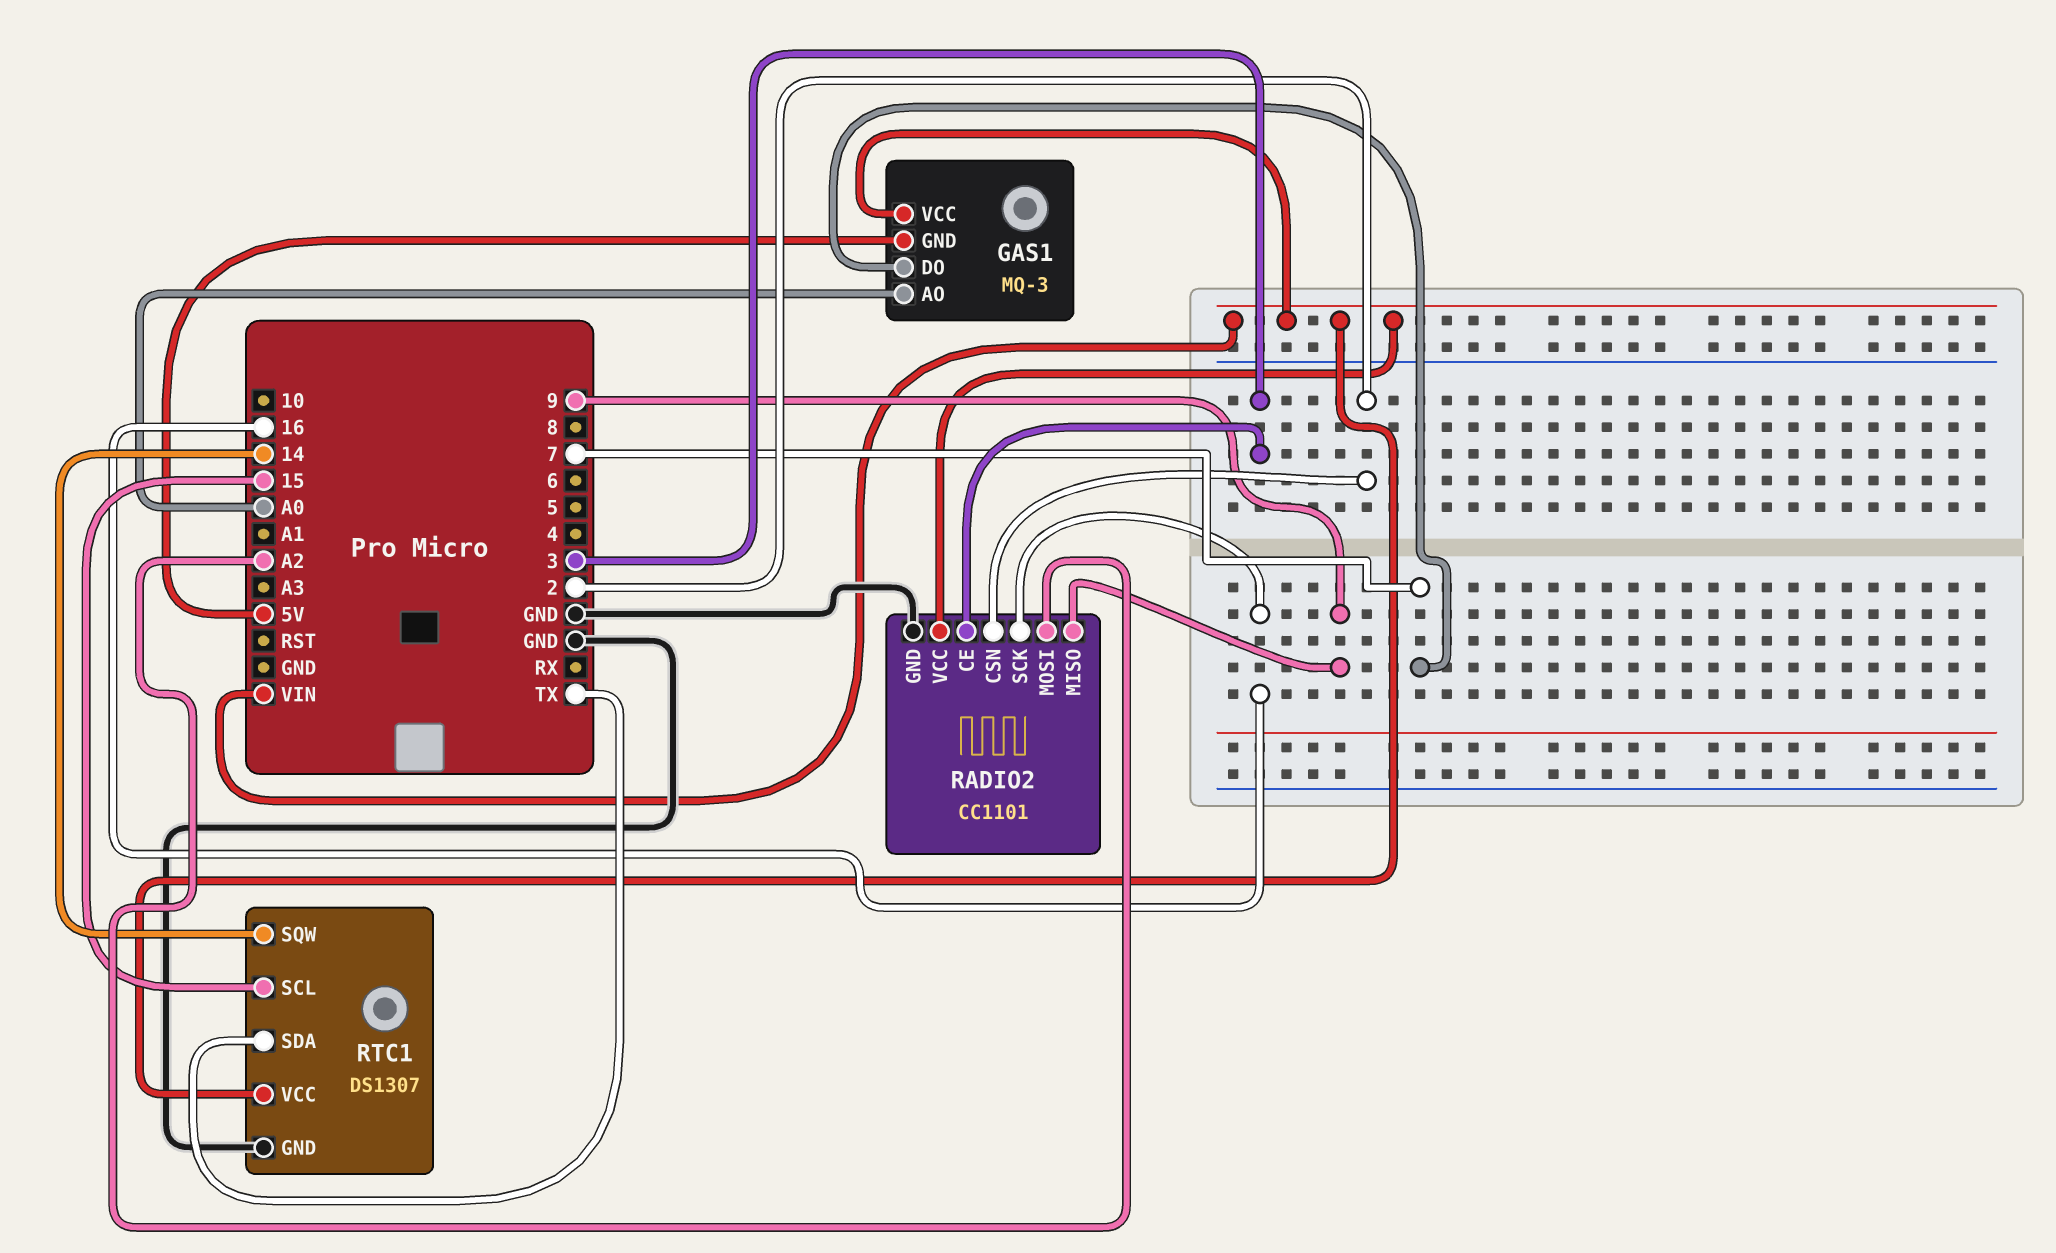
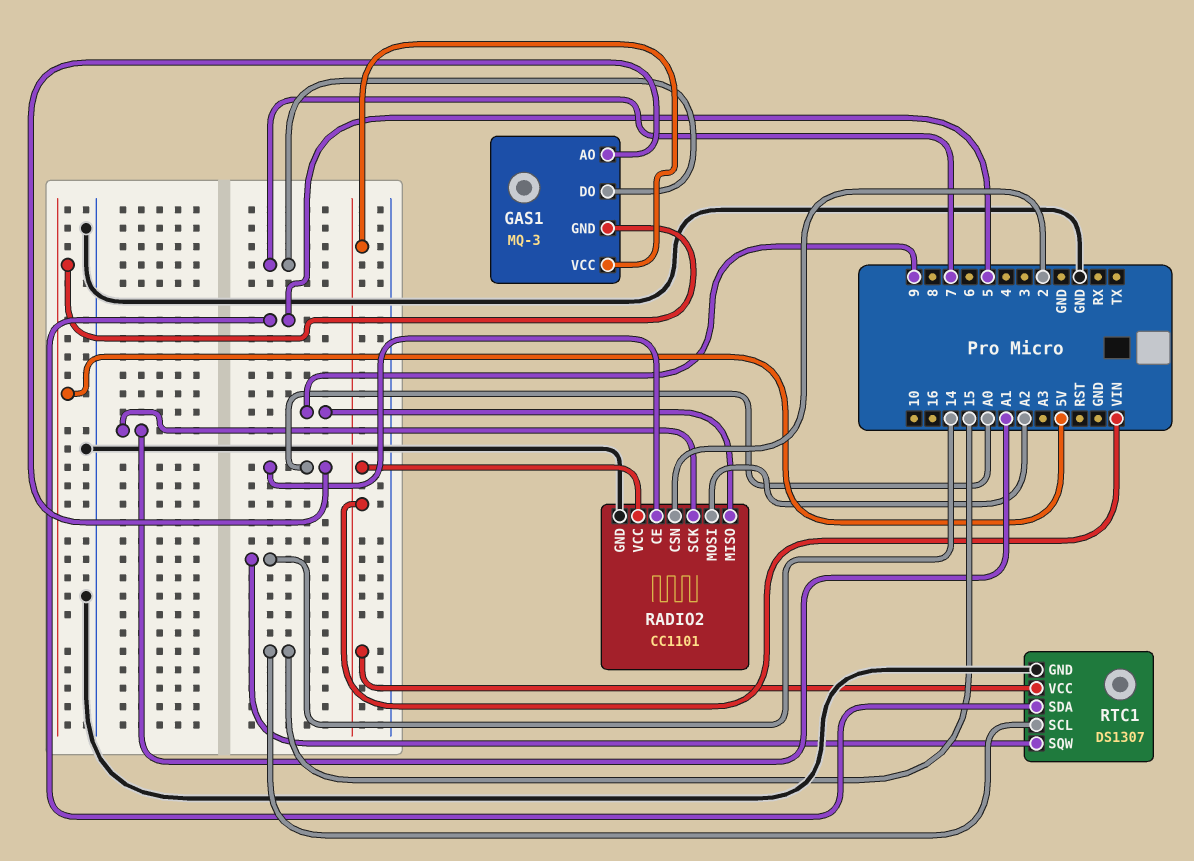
RADIO2 pin CE: 3 -> A0
RADIO2 pin SCK: 16 -> A1
RTC1 pin SDA: TX -> 5

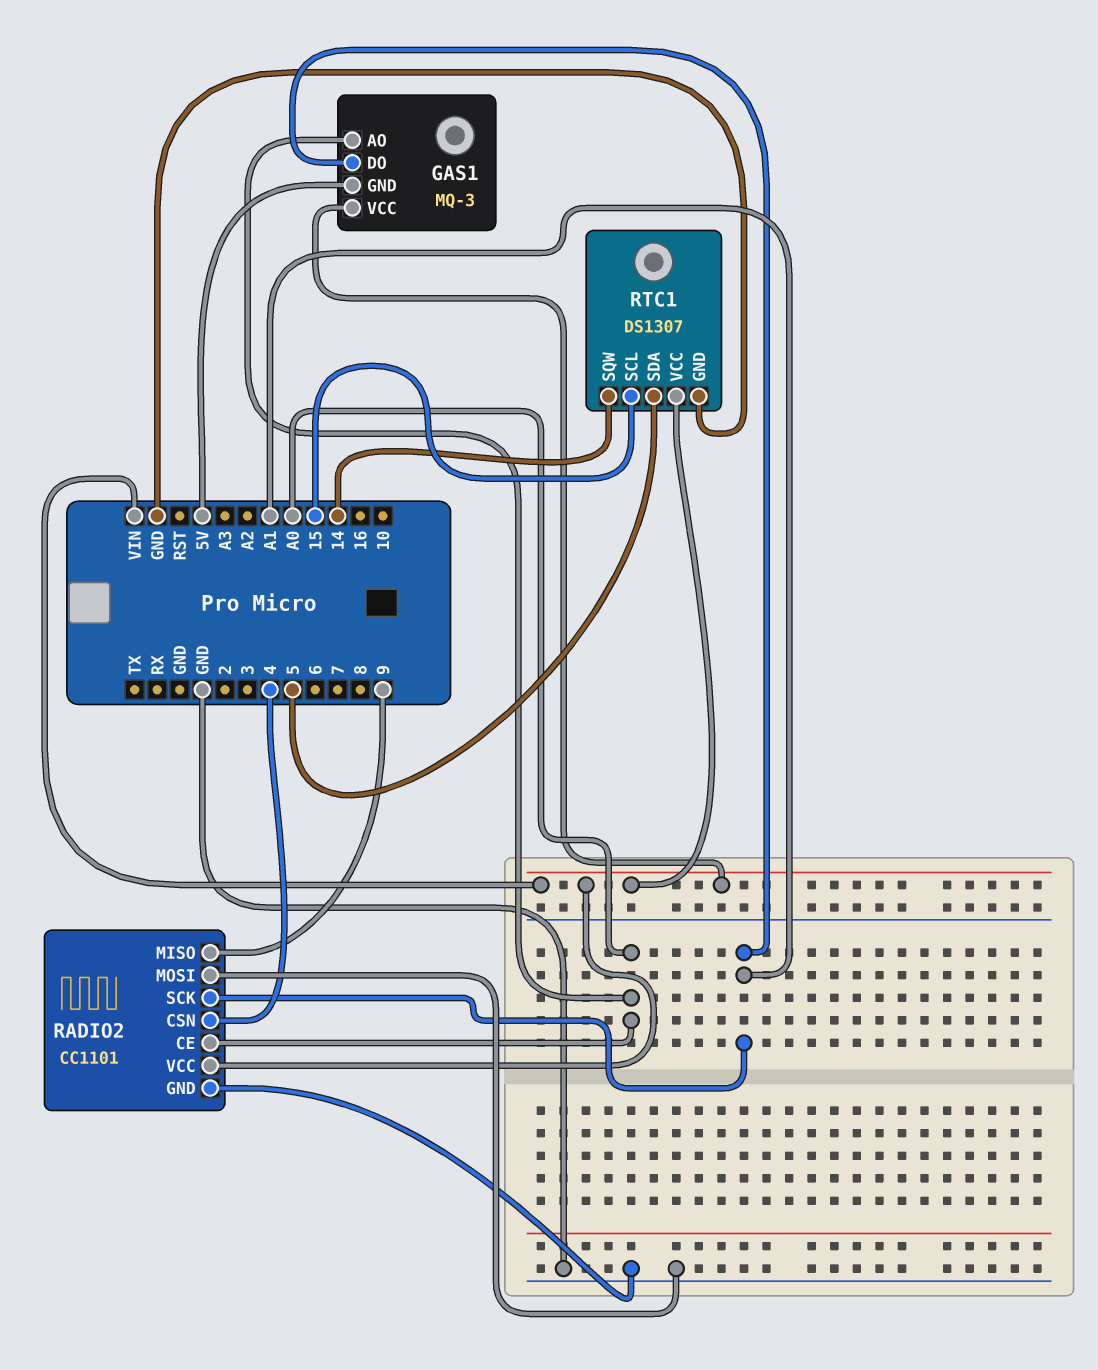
GAS1 pin DO: 7 -> A1
RADIO2 pin CSN: 2 -> 4
RADIO2 pin MOSI: A2 -> GND

